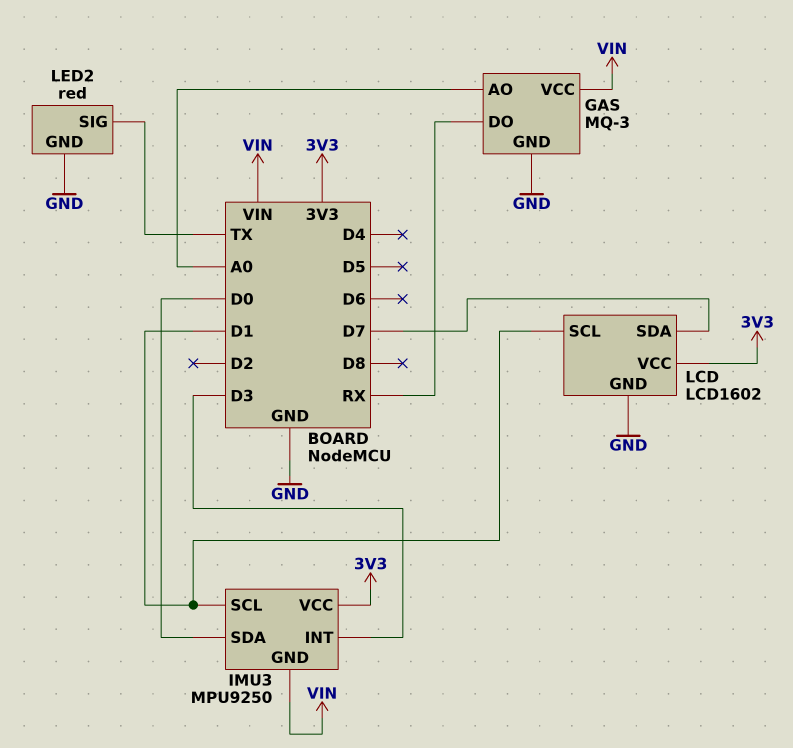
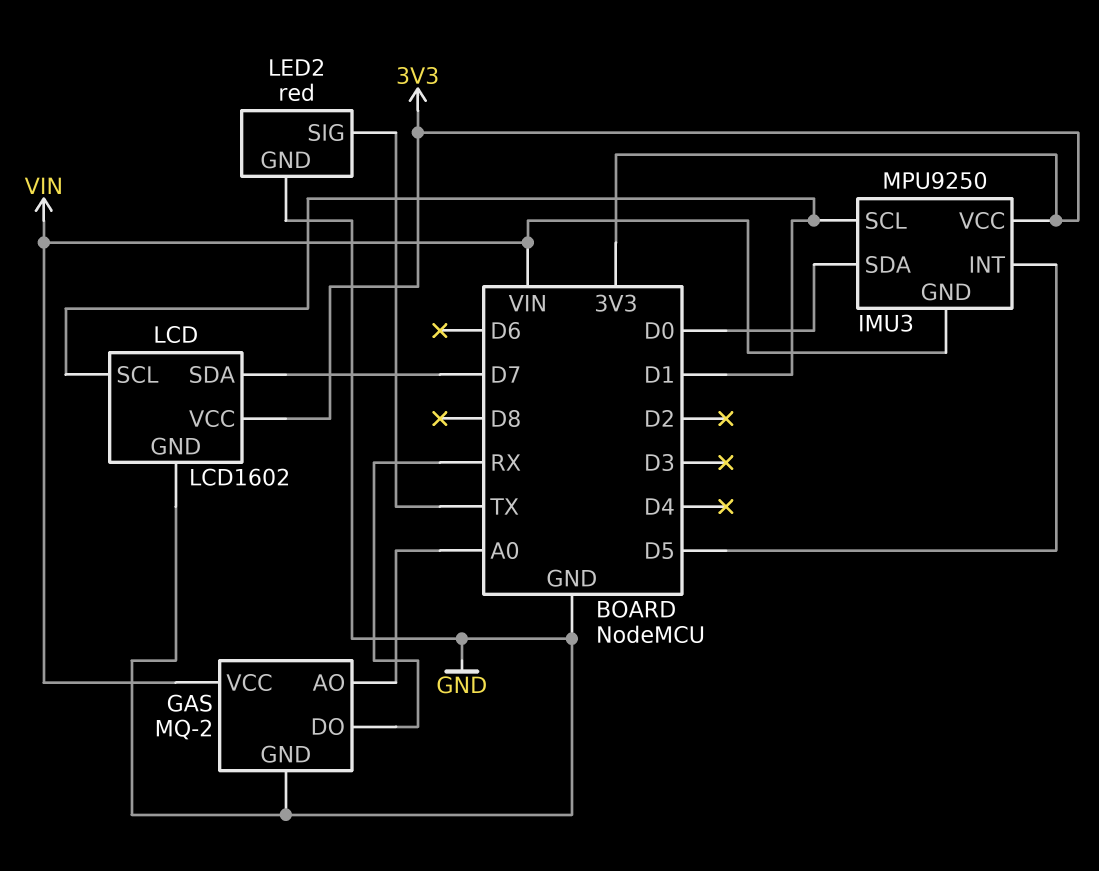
GAS: MQ-3 -> MQ-2
IMU3 pin INT: D3 -> D5

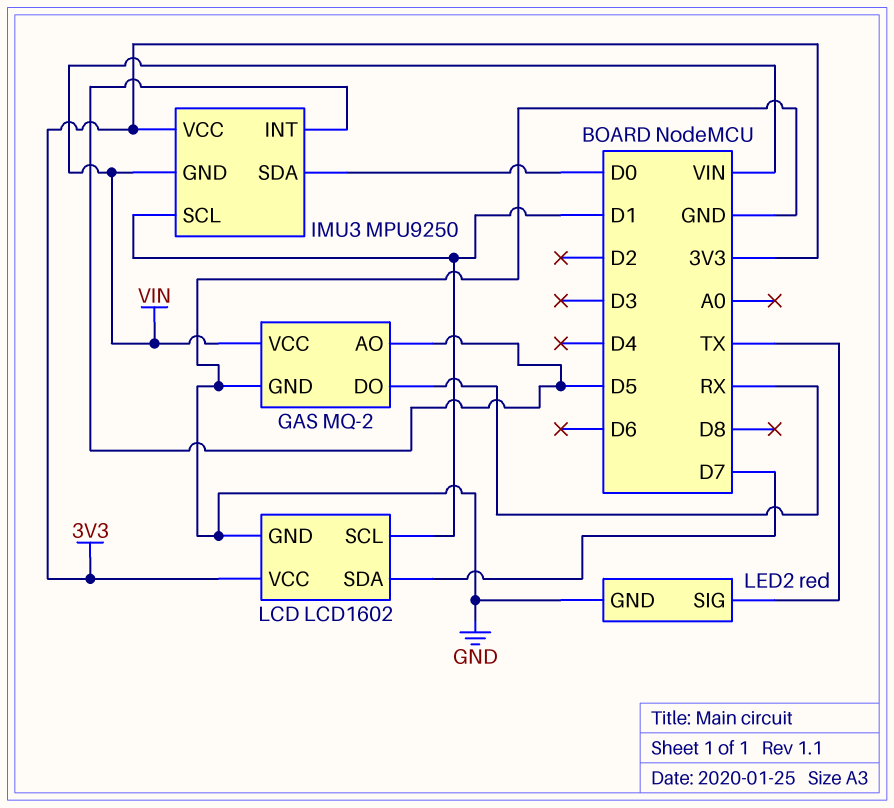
GAS pin AO: A0 -> D5

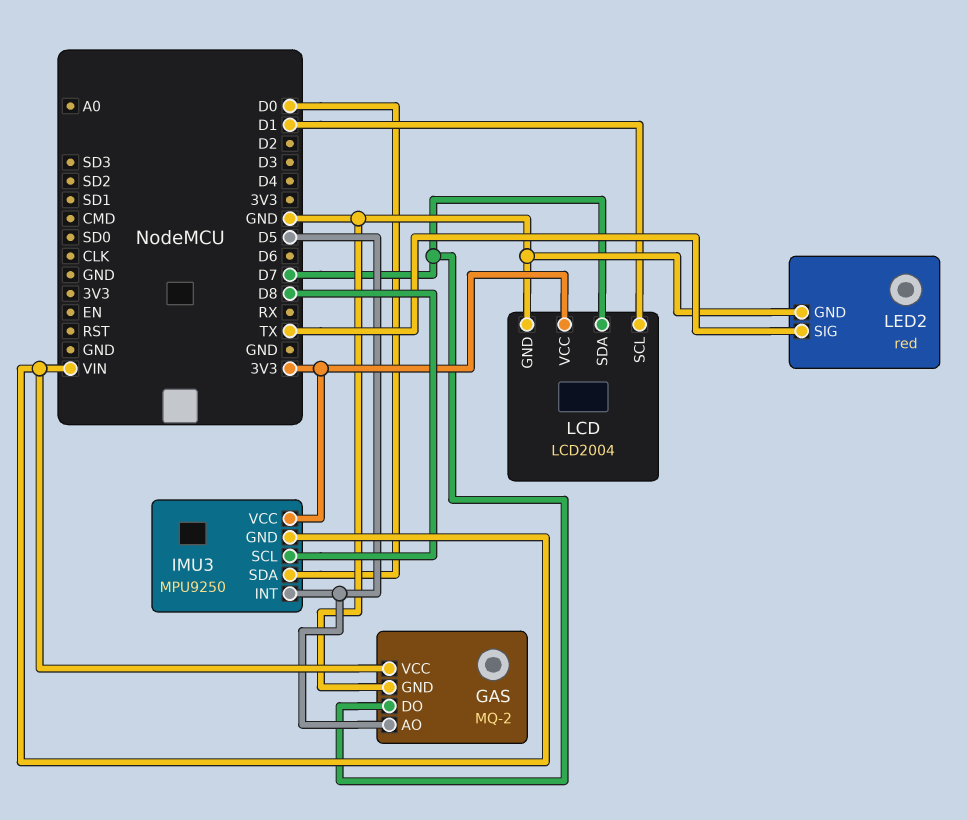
GAS pin DO: RX -> D7
IMU3 pin SCL: D1 -> D8
LCD: LCD1602 -> LCD2004

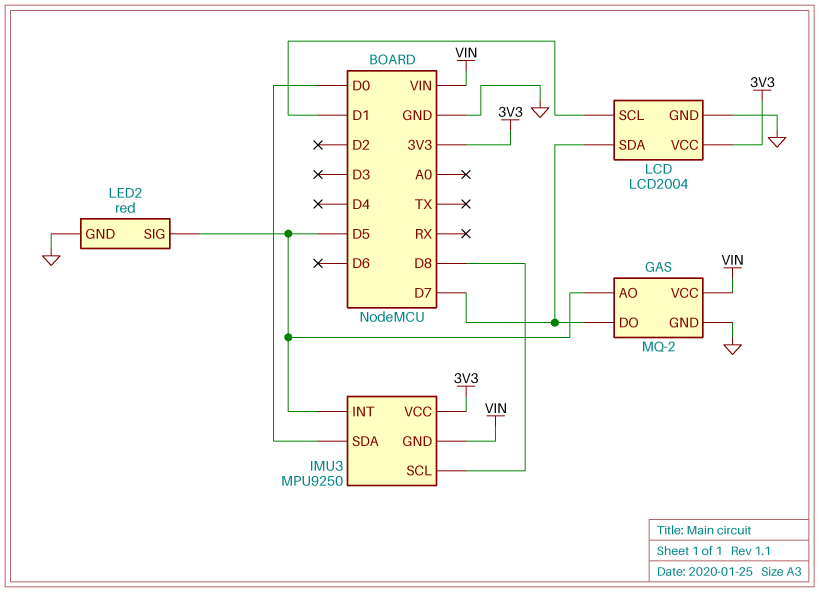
LED2 pin SIG: TX -> D5

